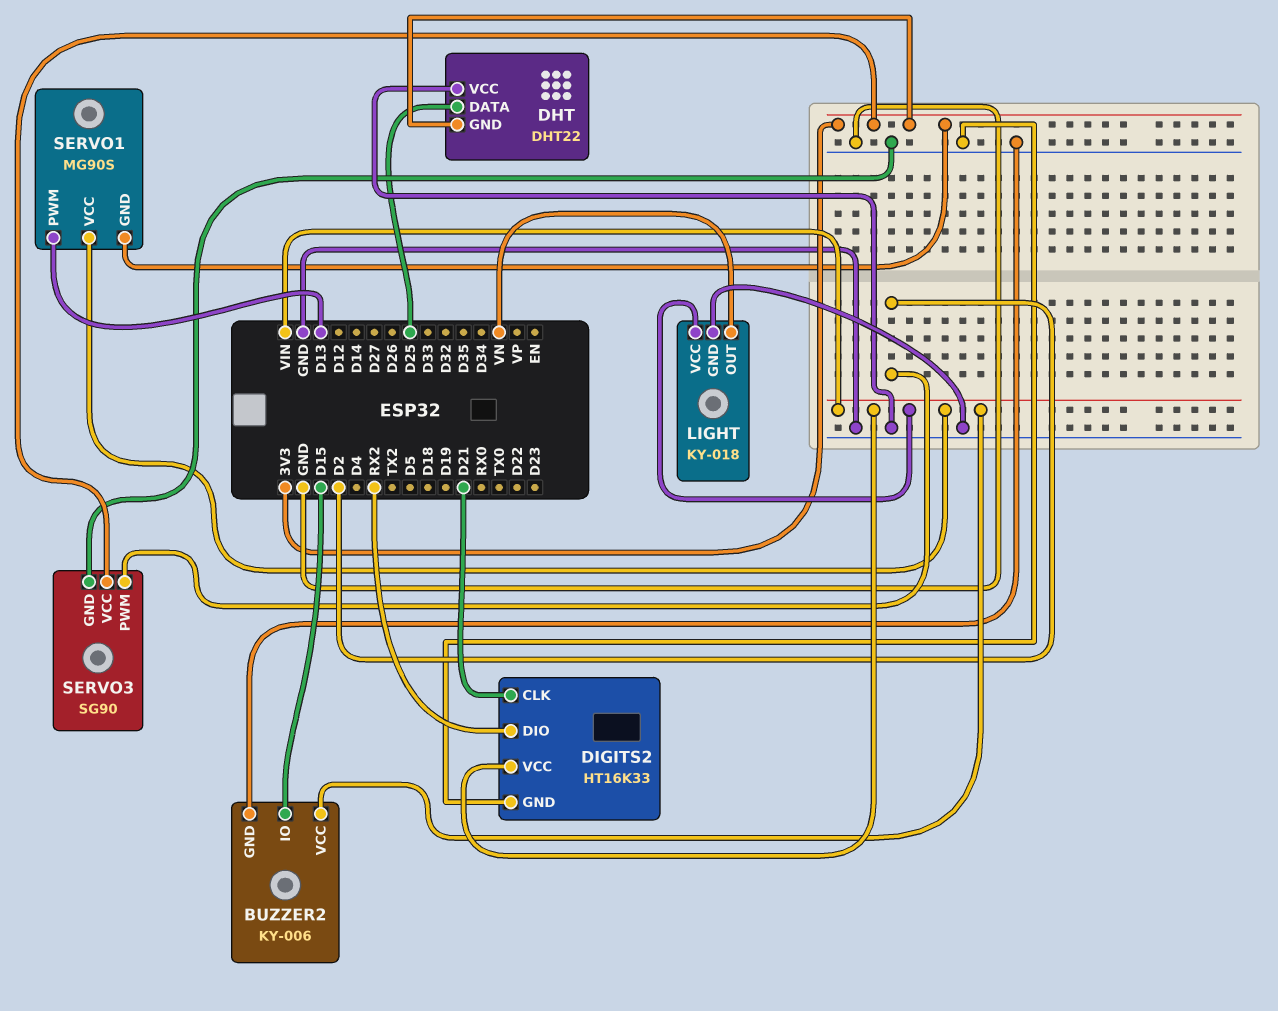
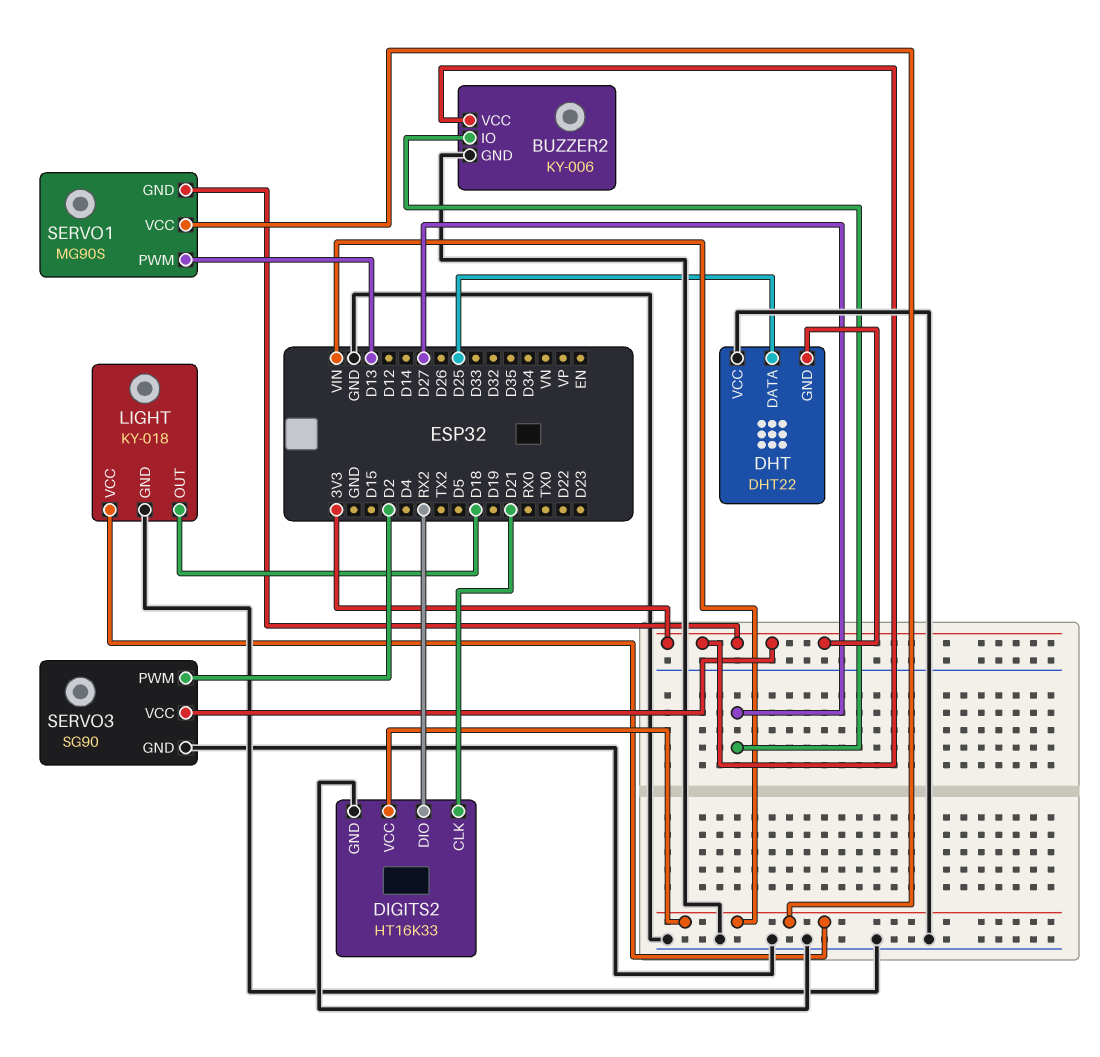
BUZZER2 pin IO: D15 -> D27
BUZZER2 pin VCC: VIN -> 3V3
LIGHT pin OUT: VN -> D18

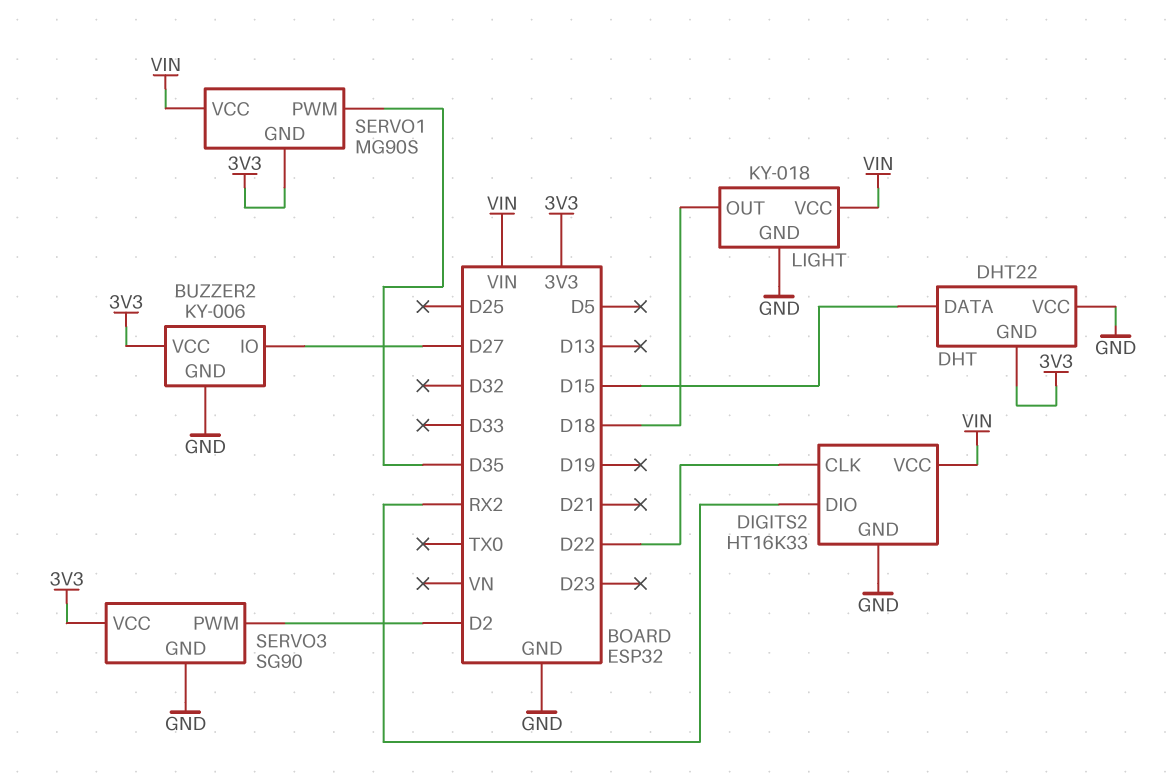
DHT pin DATA: D25 -> D15
DIGITS2 pin CLK: D21 -> D22
SERVO1 pin PWM: D13 -> D35

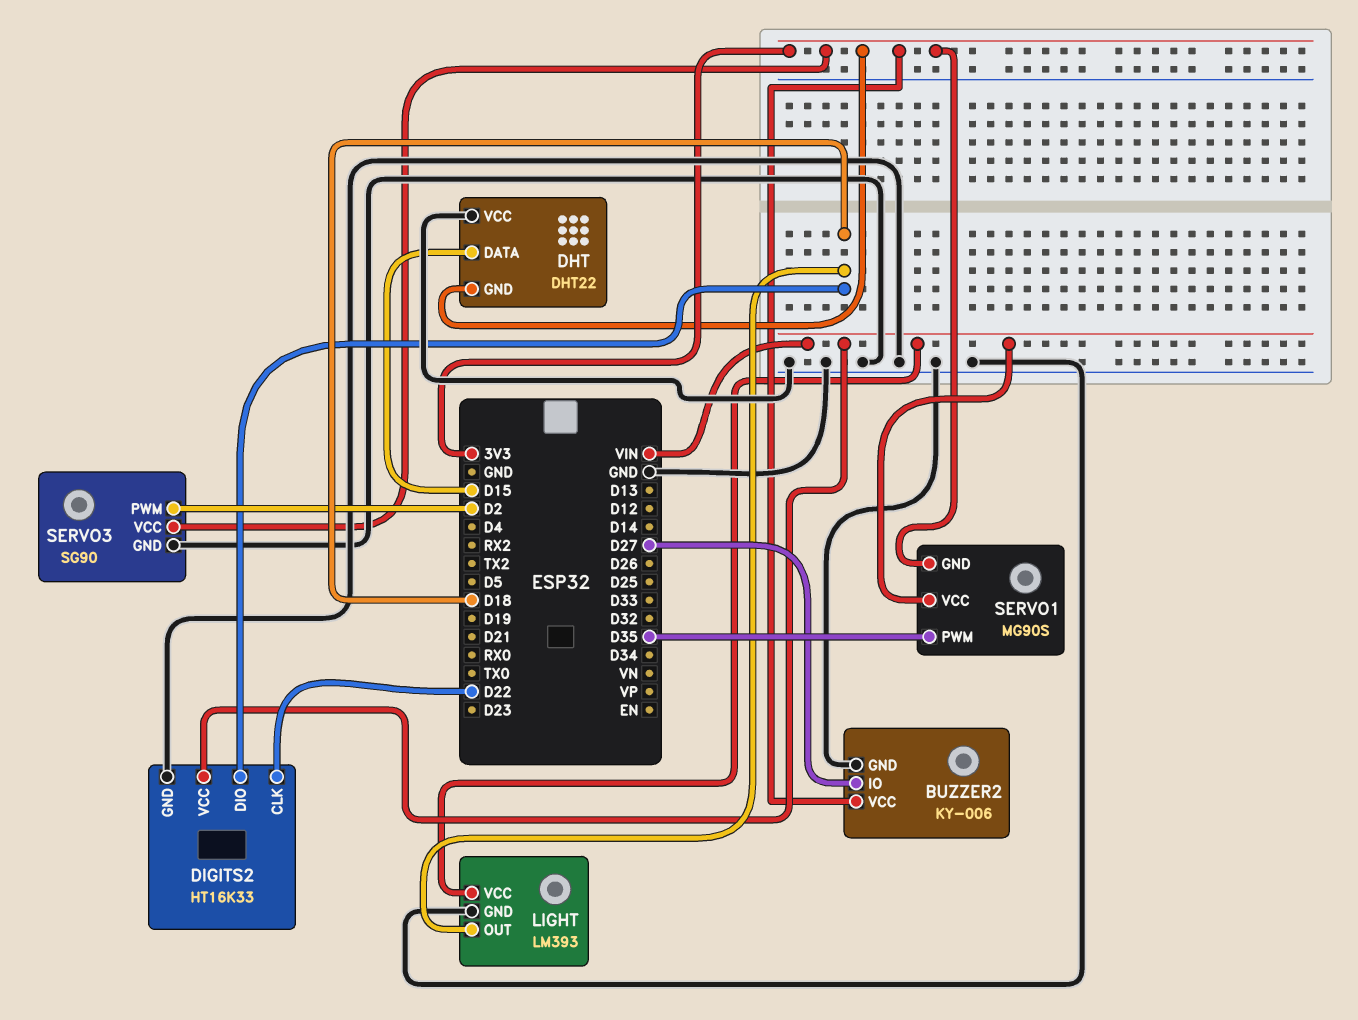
DIGITS2 pin DIO: RX2 -> D18
LIGHT: KY-018 -> LM393

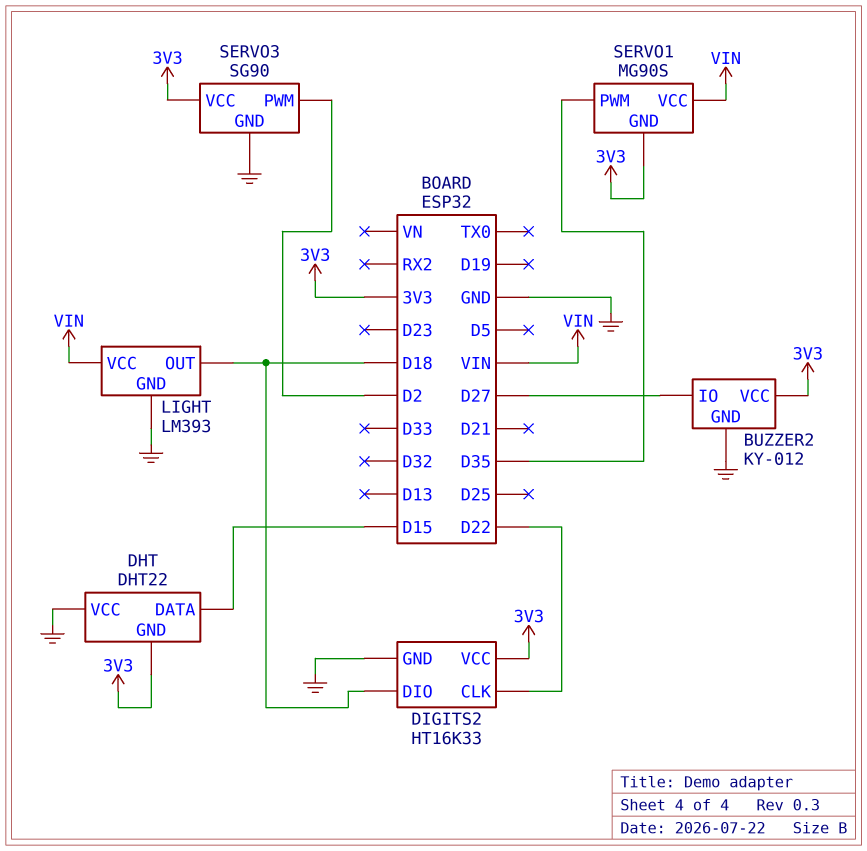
BUZZER2: KY-006 -> KY-012
DIGITS2 pin VCC: VIN -> 3V3

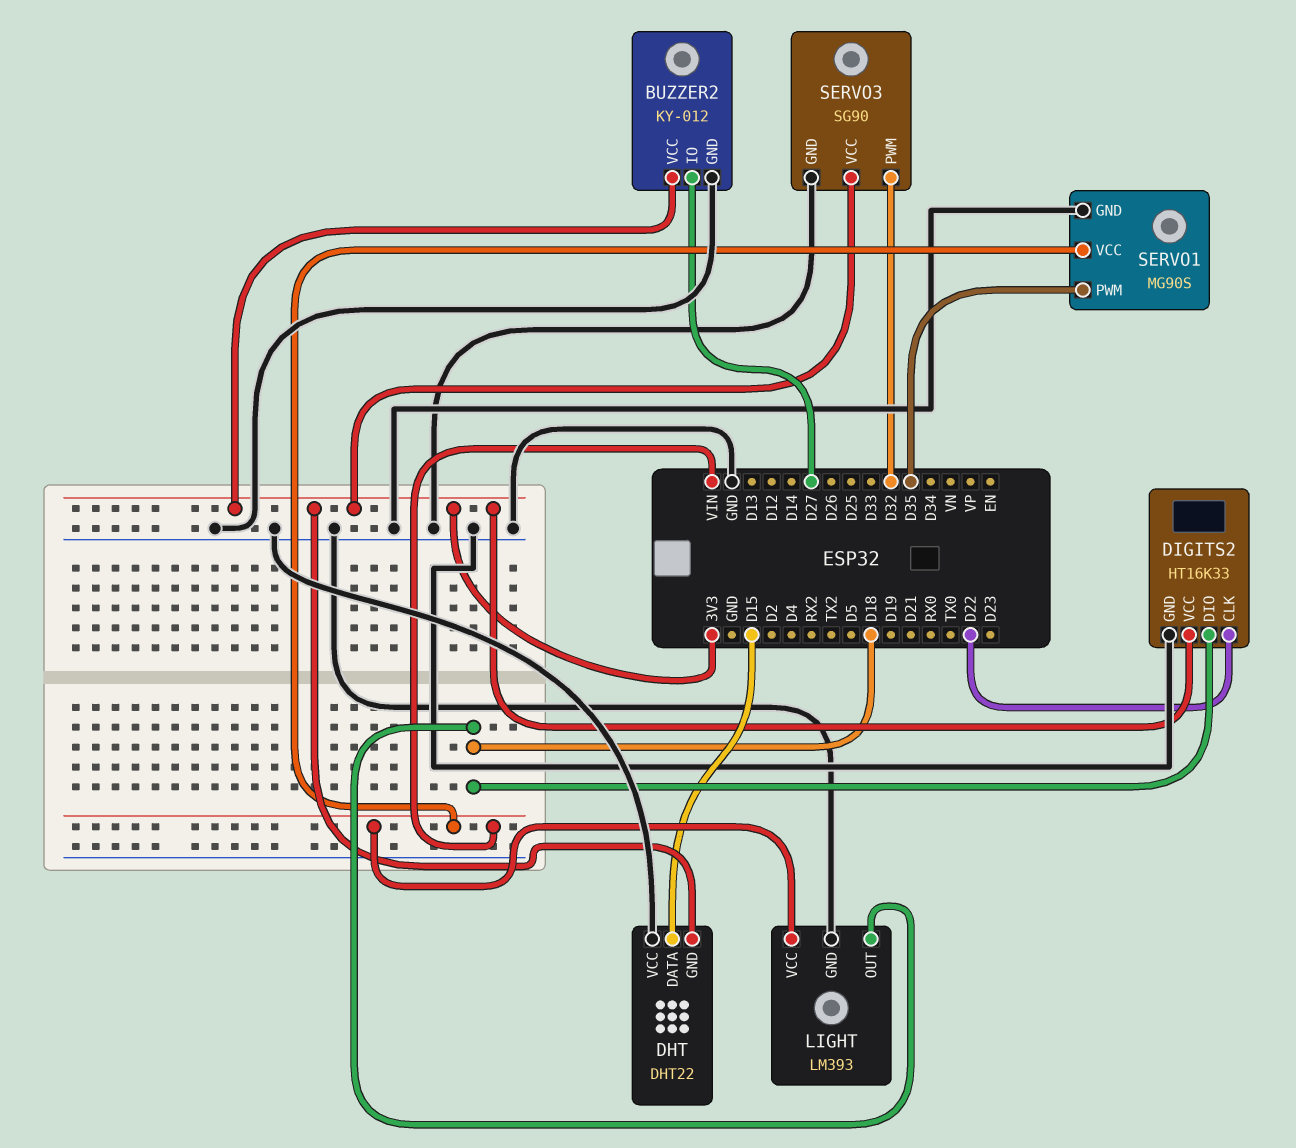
SERVO1 pin GND: 3V3 -> GND
SERVO3 pin PWM: D2 -> D32

